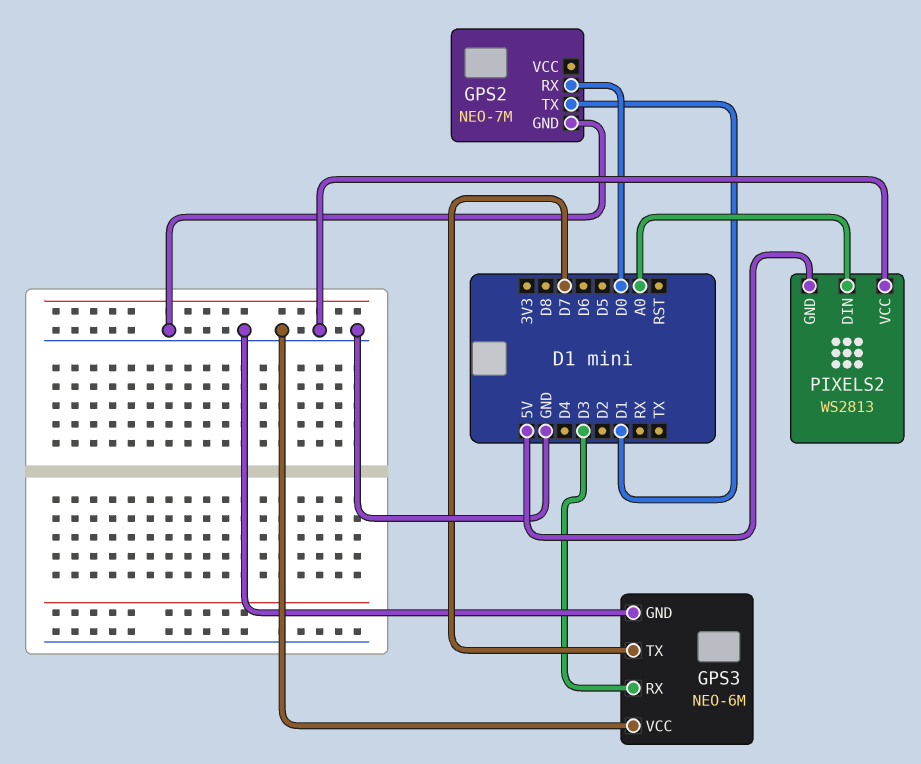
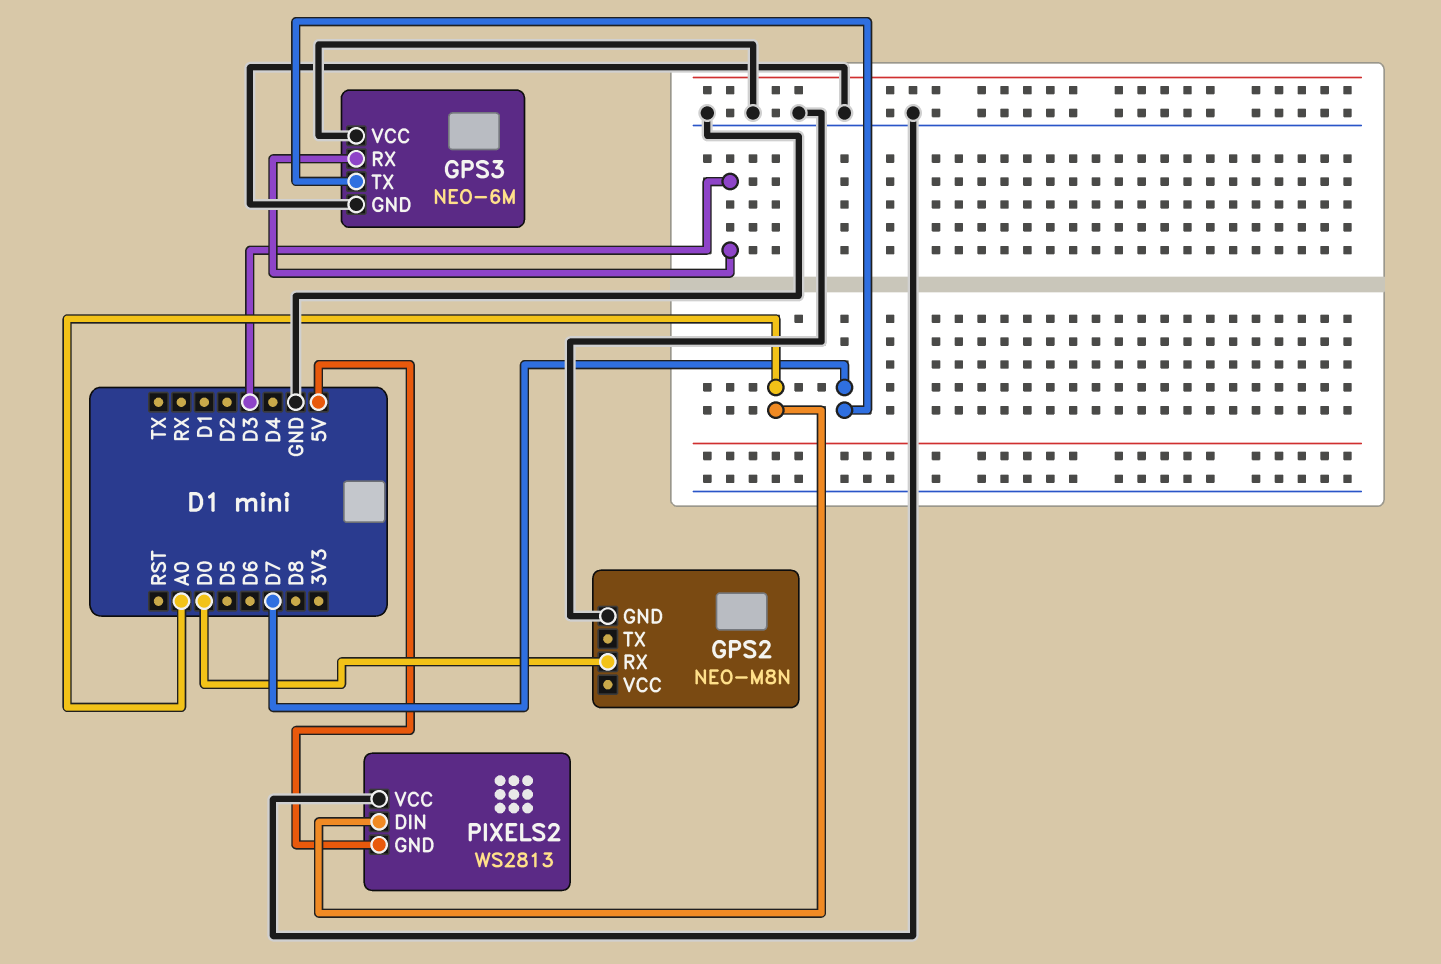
GPS2: NEO-7M -> NEO-M8N
GPS2 pin TX: D1 -> none

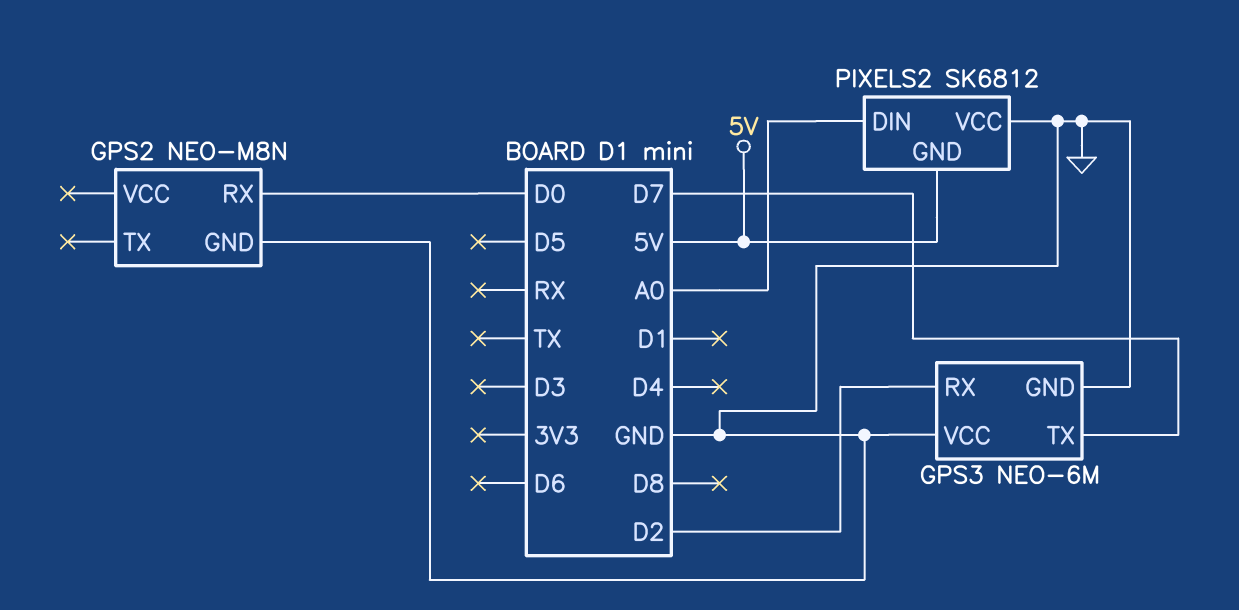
GPS3 pin RX: D3 -> D2
PIXELS2: WS2813 -> SK6812

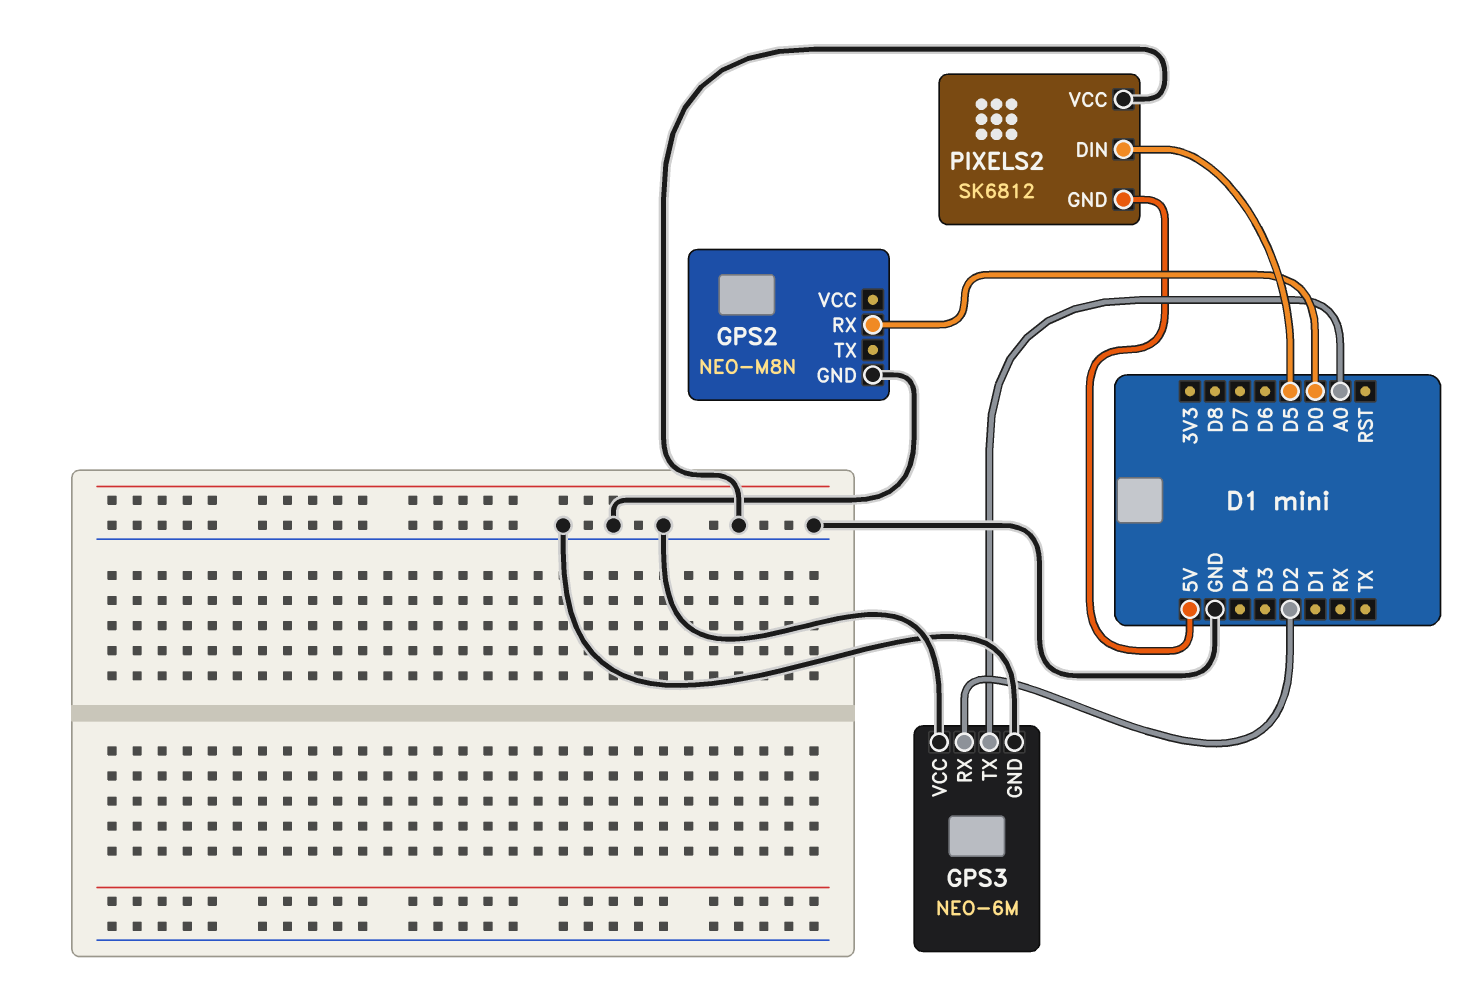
GPS3 pin TX: D7 -> A0
PIXELS2 pin DIN: A0 -> D5

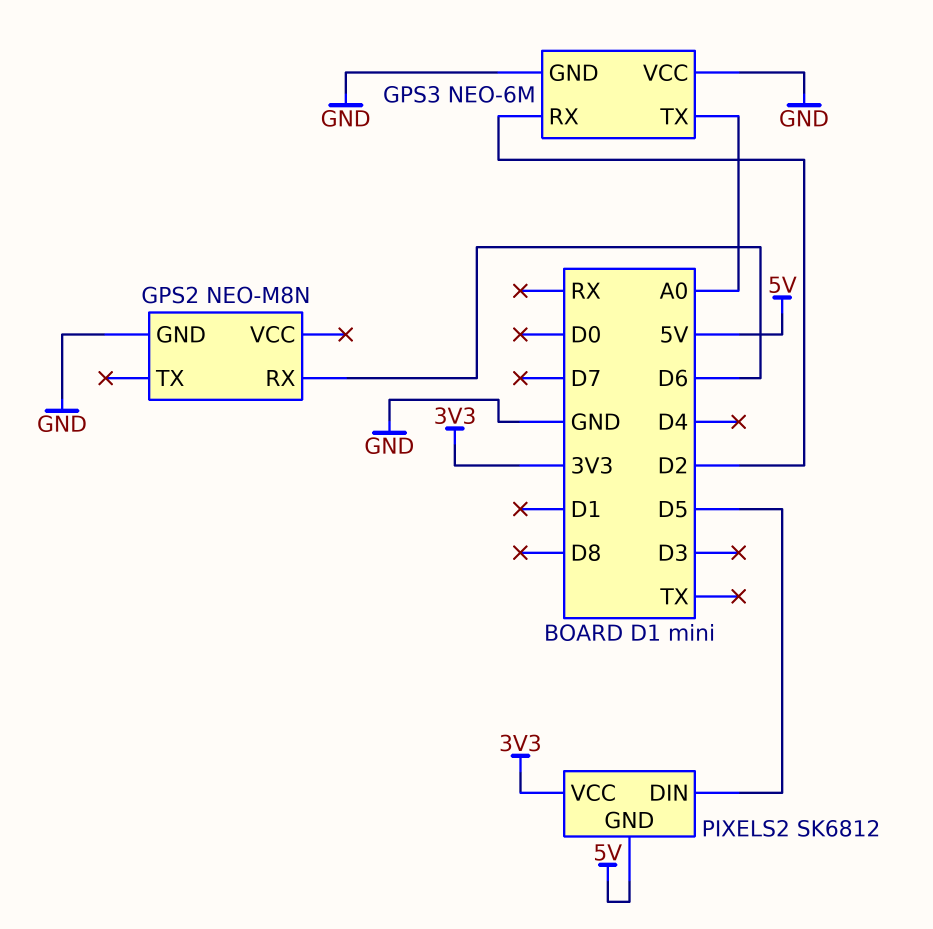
GPS2 pin RX: D0 -> D6
PIXELS2 pin VCC: GND -> 3V3

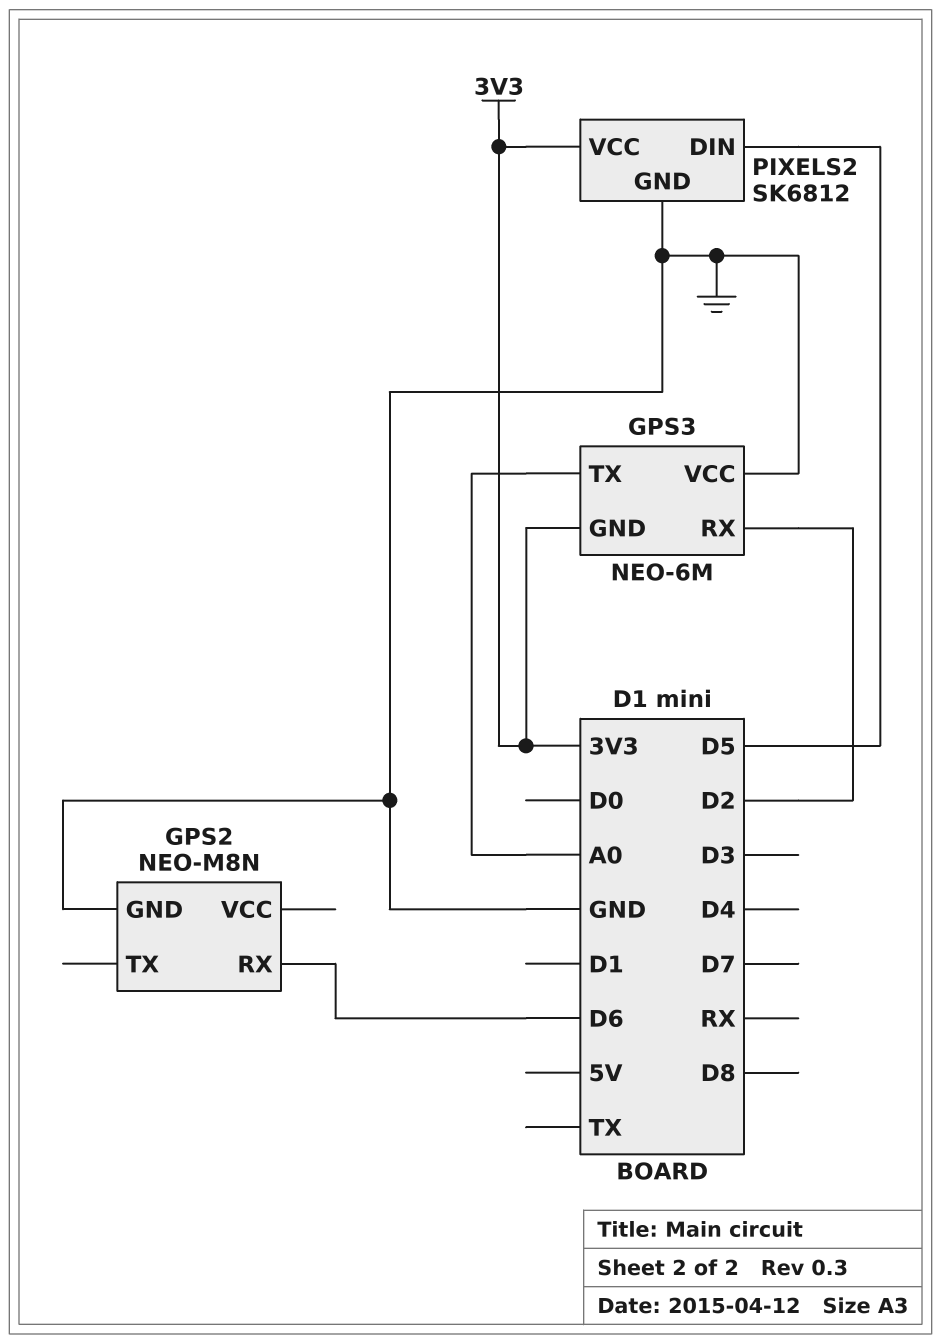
GPS3 pin GND: GND -> 3V3
PIXELS2 pin GND: 5V -> GND

